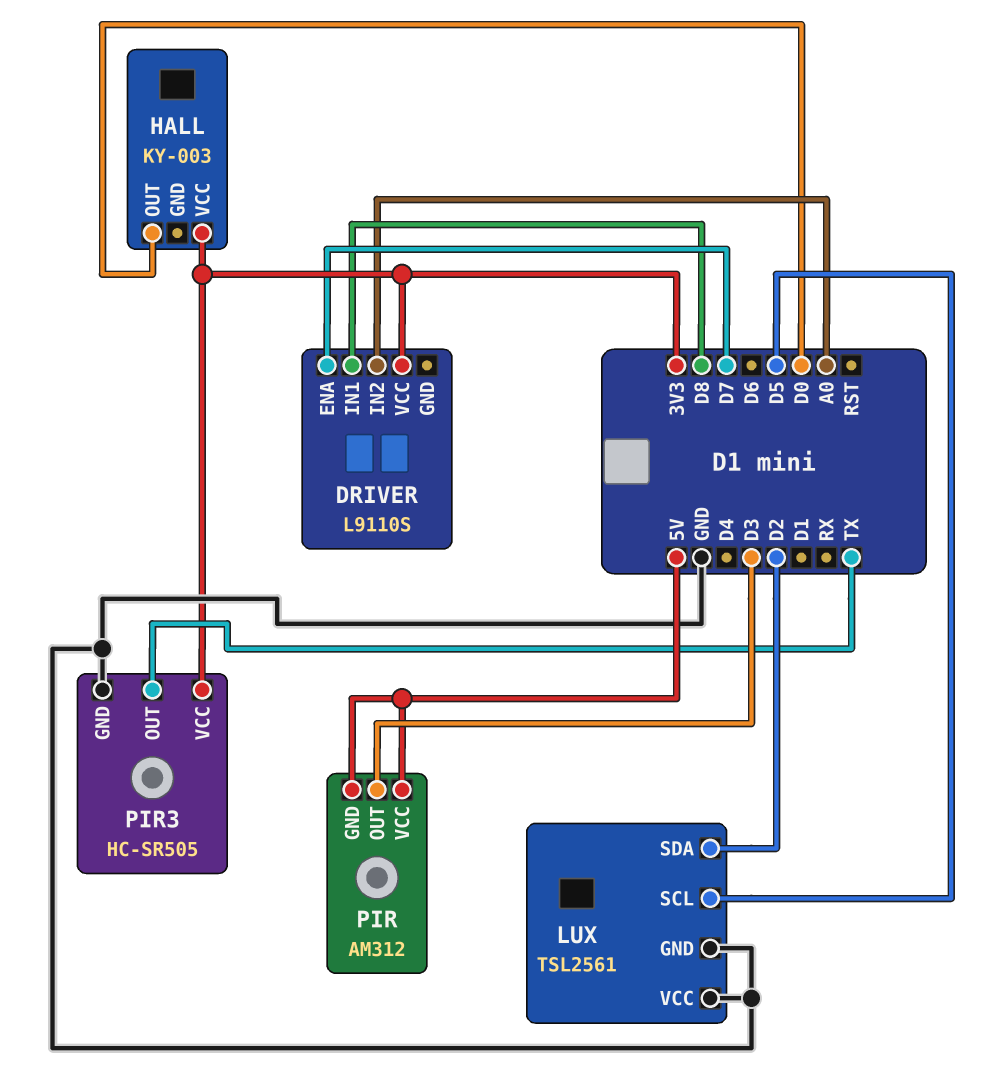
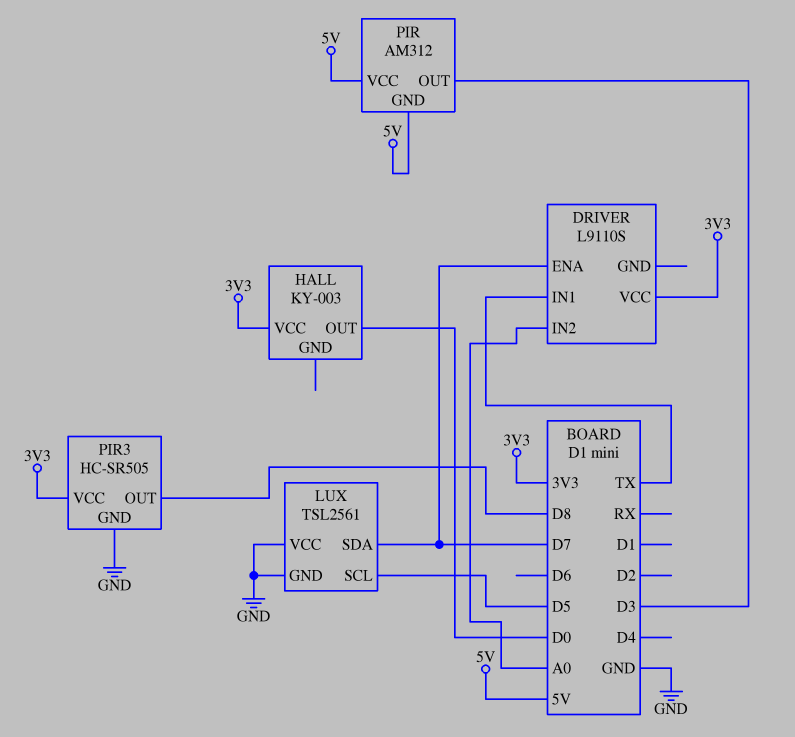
DRIVER pin IN1: D8 -> TX
LUX pin SDA: D2 -> D7
PIR3 pin OUT: TX -> D8

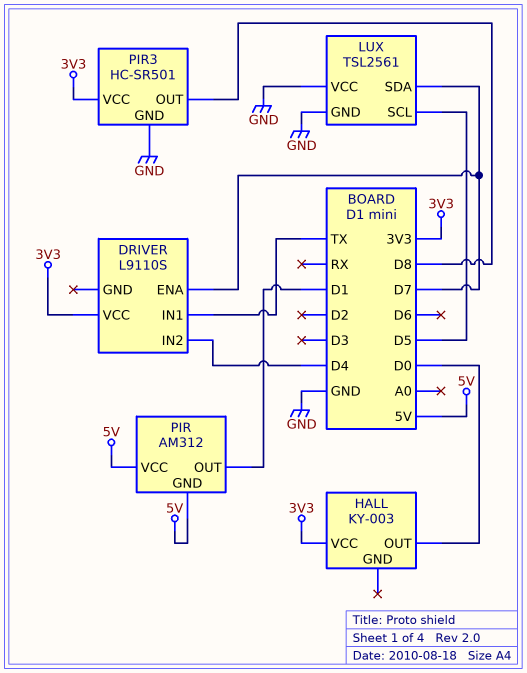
DRIVER pin IN2: A0 -> D4
PIR pin OUT: D3 -> D1
PIR3: HC-SR505 -> HC-SR501

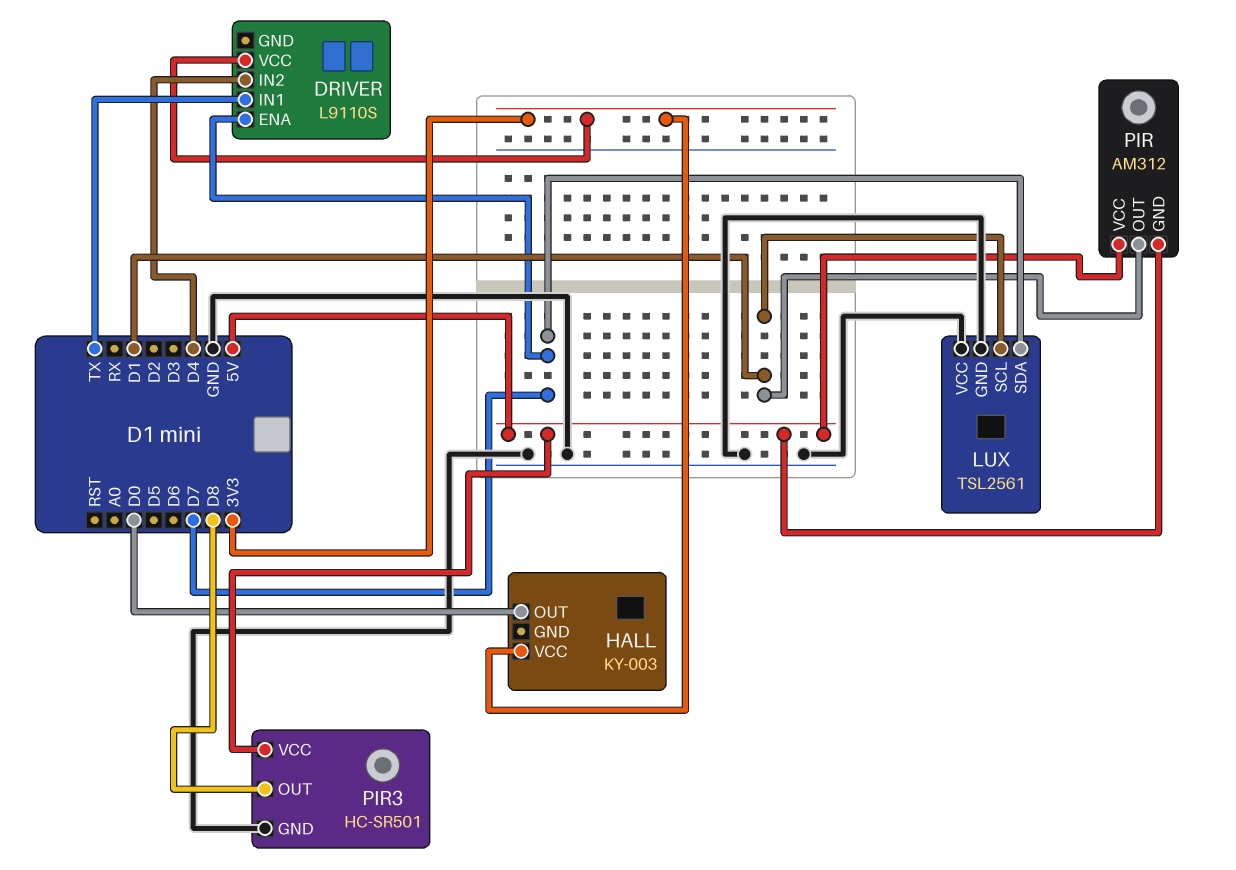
LUX pin SCL: D5 -> D1
PIR3 pin VCC: 3V3 -> 5V

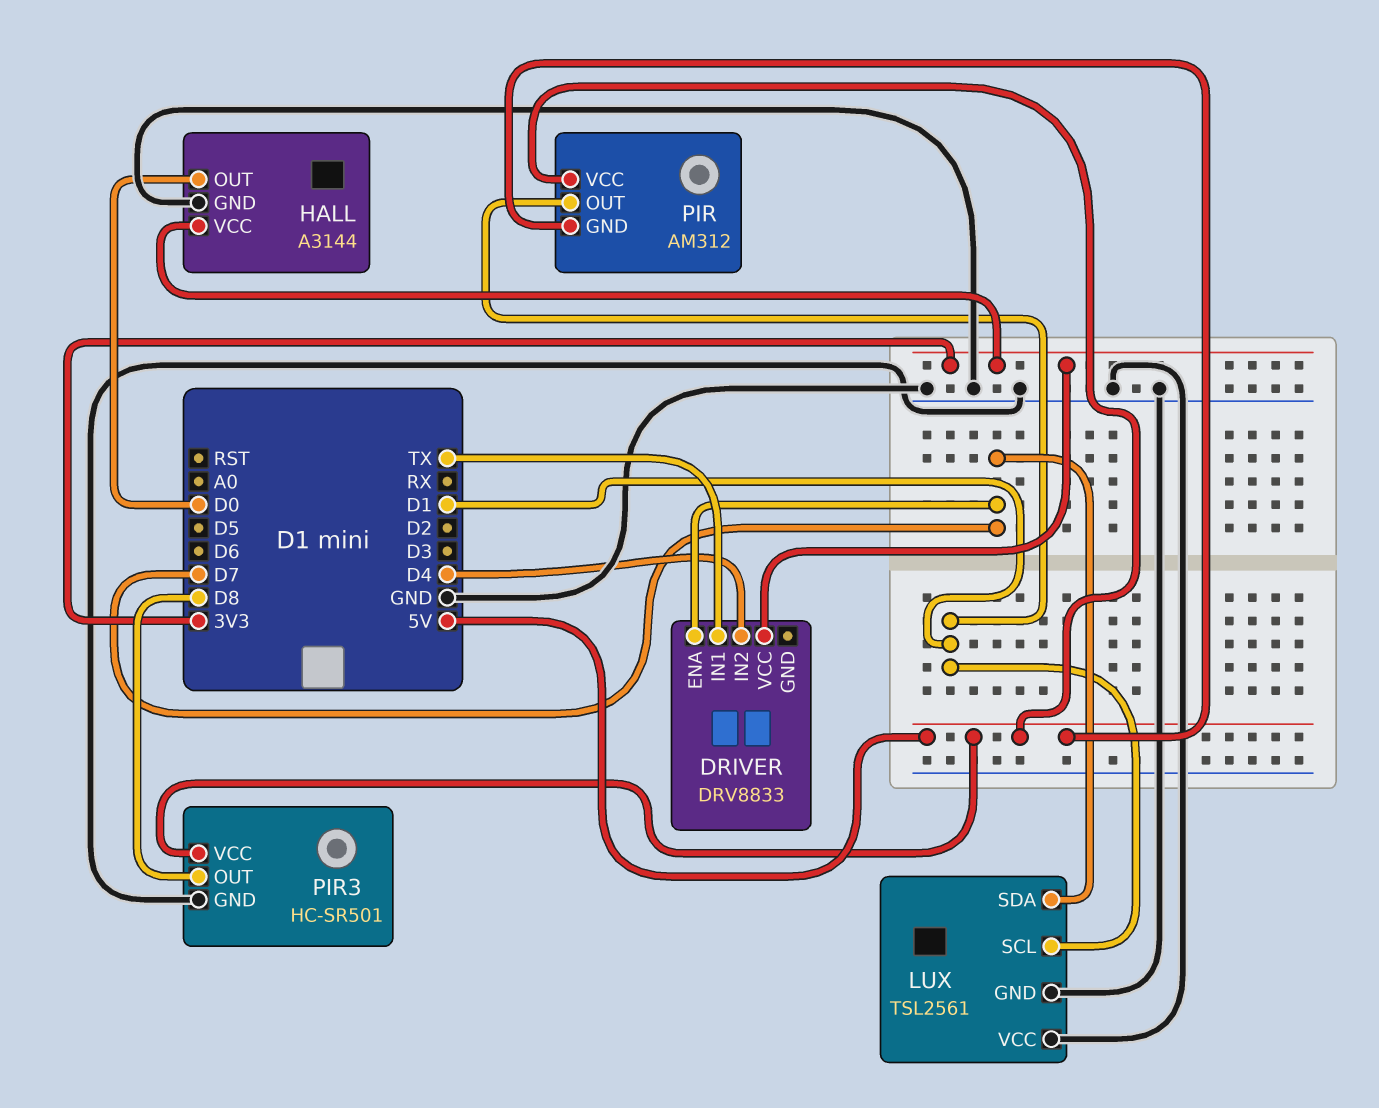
DRIVER: L9110S -> DRV8833
HALL: KY-003 -> A3144
HALL pin GND: none -> GND

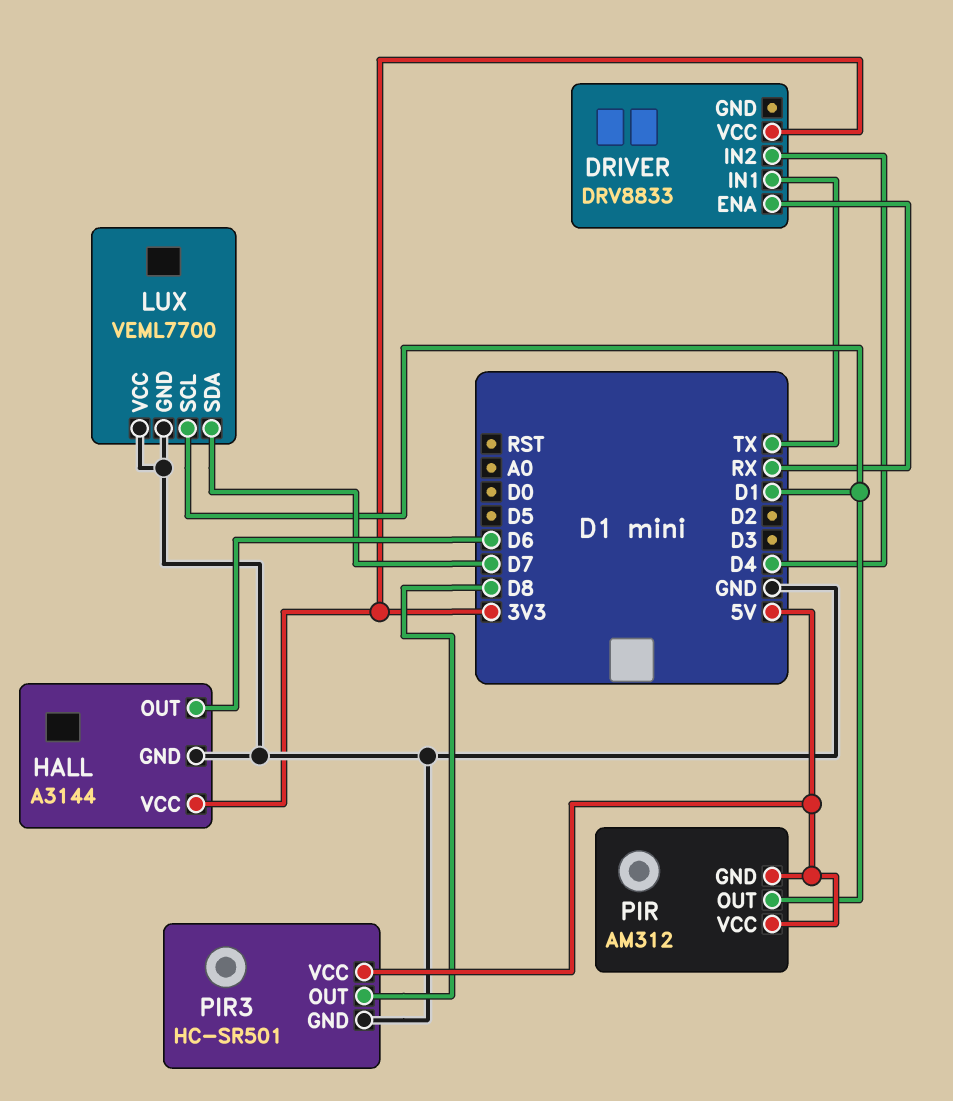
DRIVER pin ENA: D7 -> RX
HALL pin OUT: D0 -> D6
LUX: TSL2561 -> VEML7700

